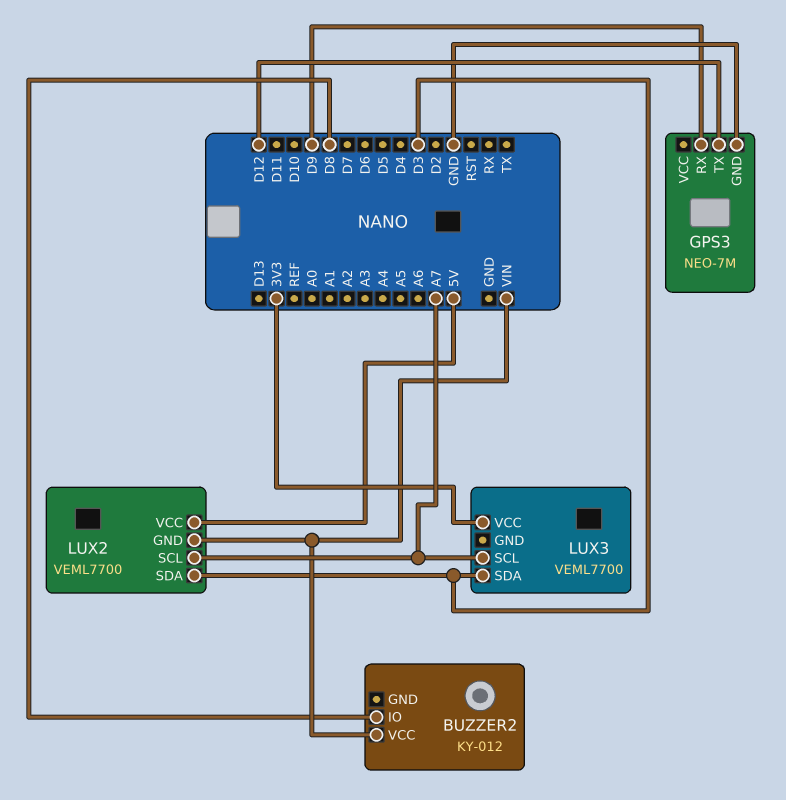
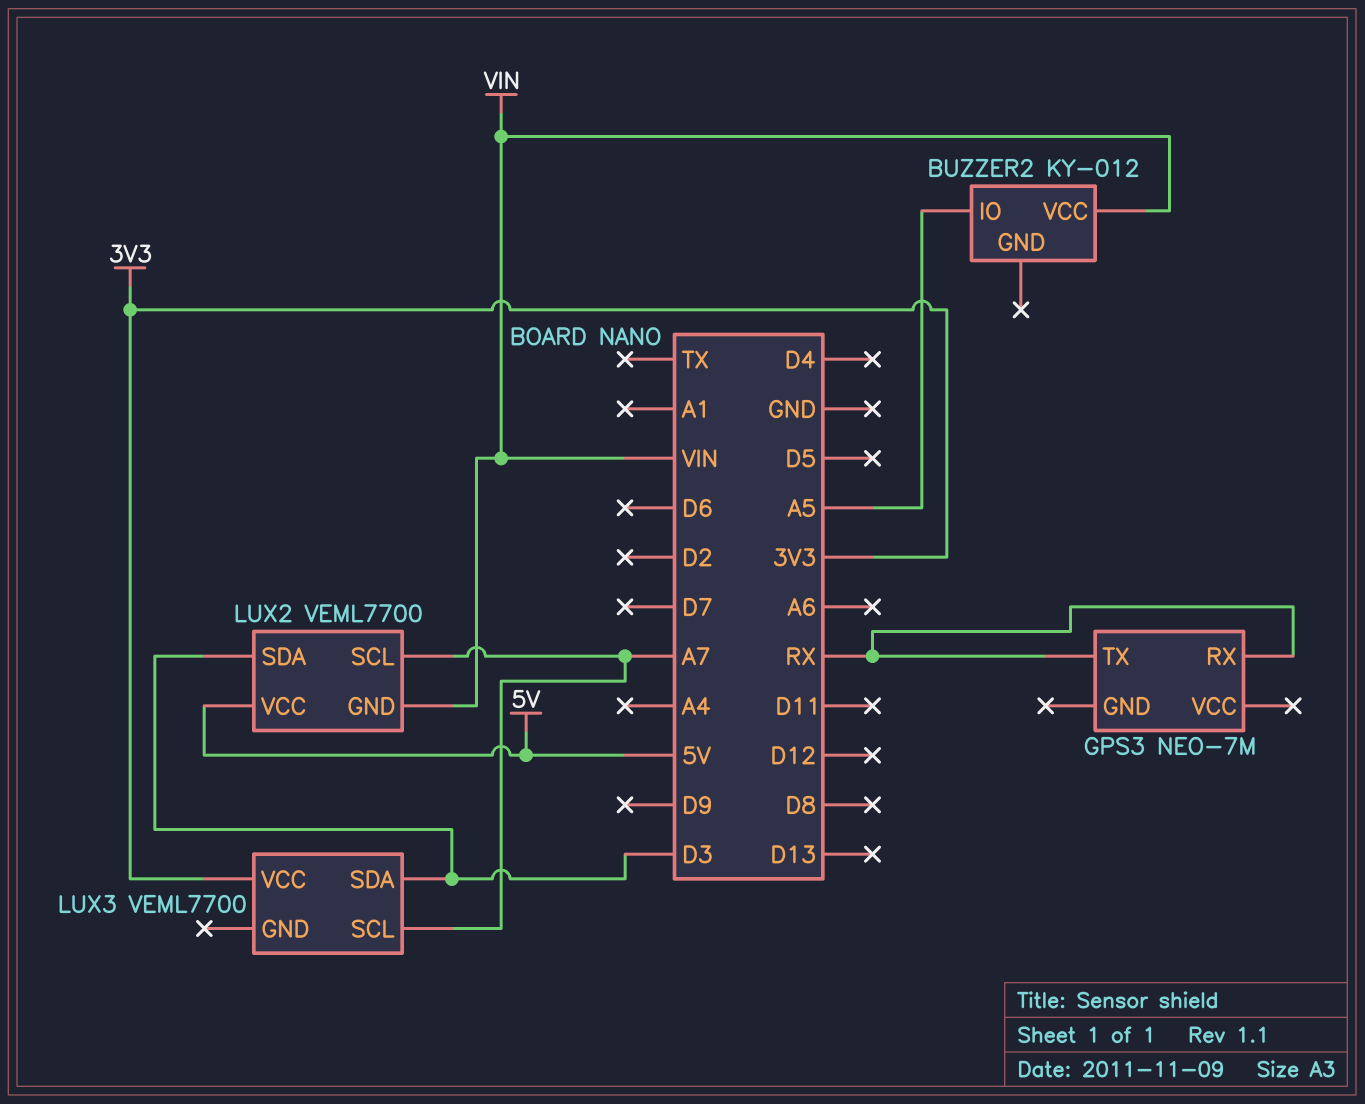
BUZZER2 pin IO: D8 -> A5
GPS3 pin GND: GND -> none
GPS3 pin RX: D9 -> RX
GPS3 pin TX: D12 -> RX

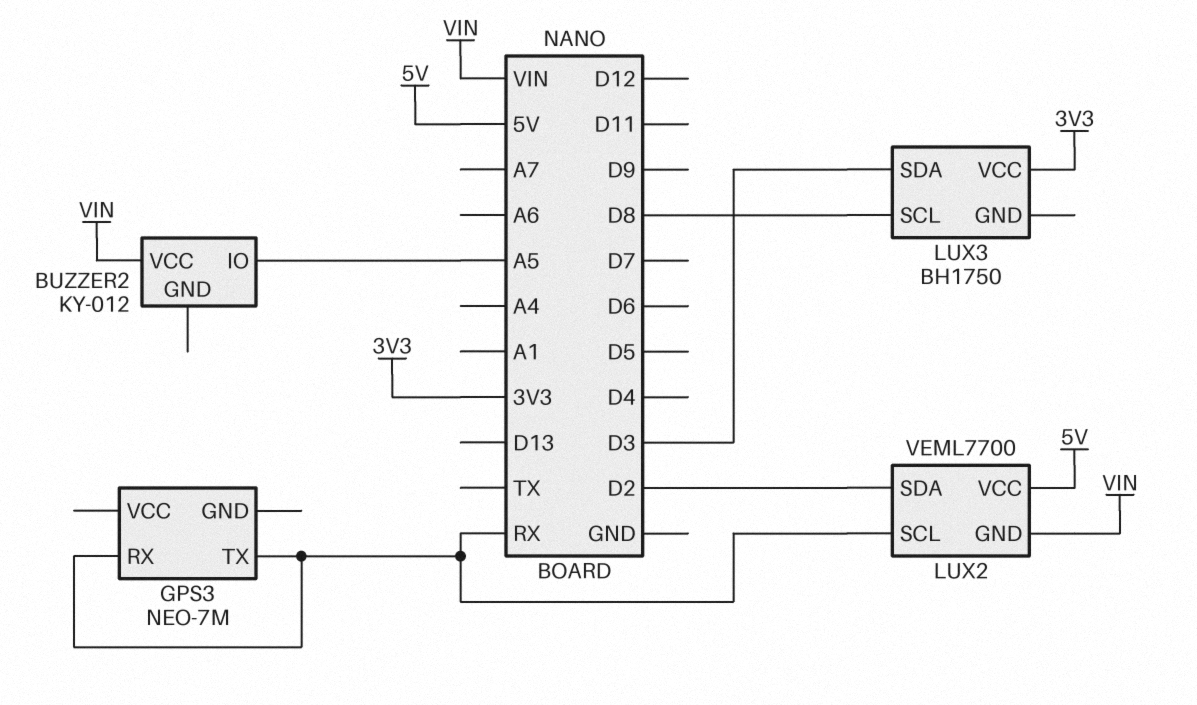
LUX2 pin SCL: A7 -> RX
LUX2 pin SDA: D3 -> D2
LUX3: VEML7700 -> BH1750
LUX3 pin SCL: A7 -> D8

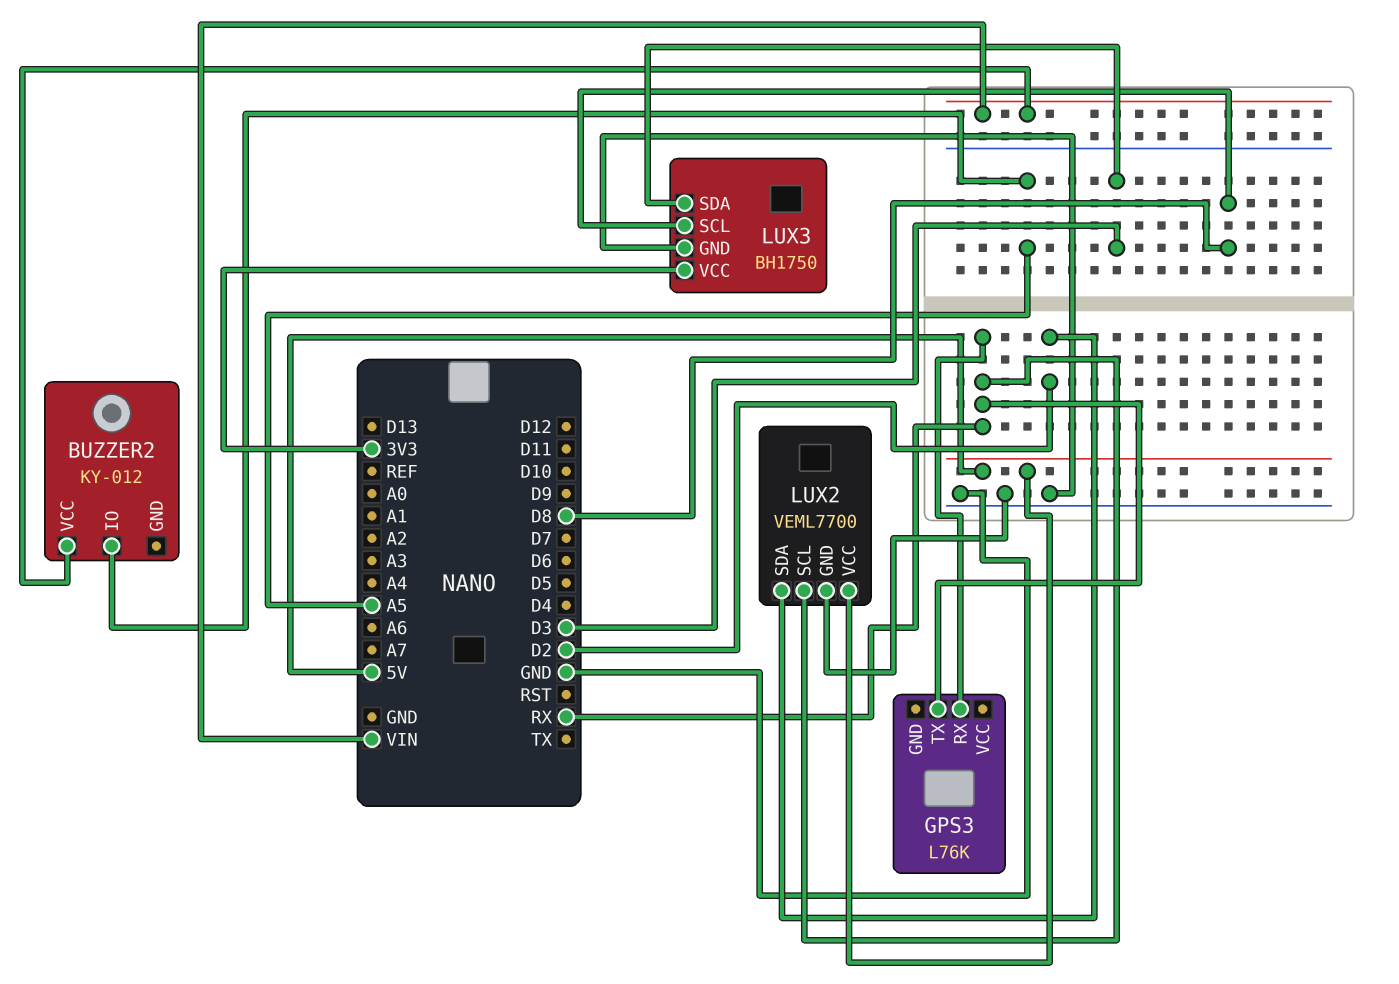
GPS3: NEO-7M -> L76K
LUX2 pin GND: VIN -> GND
LUX3 pin GND: none -> GND

